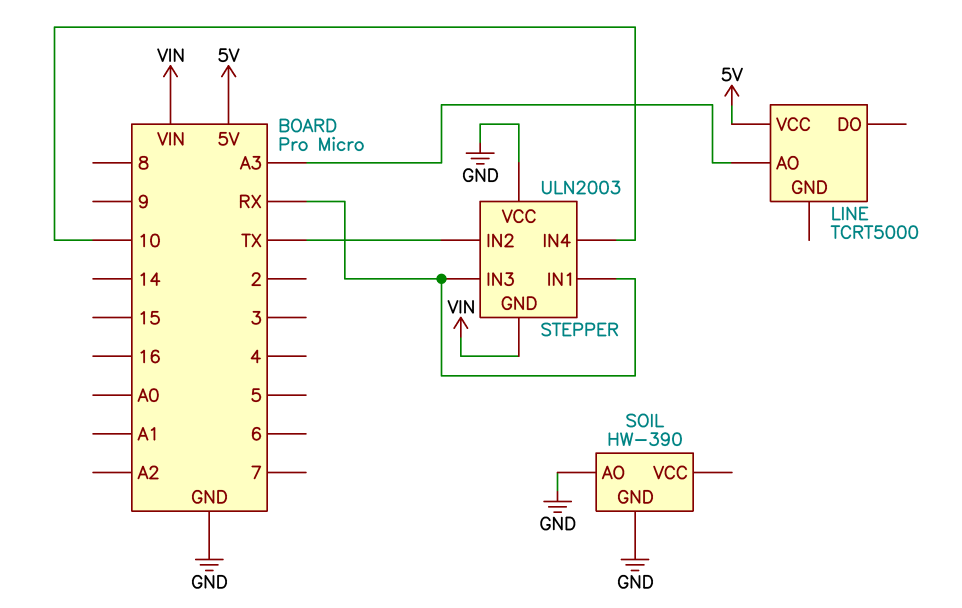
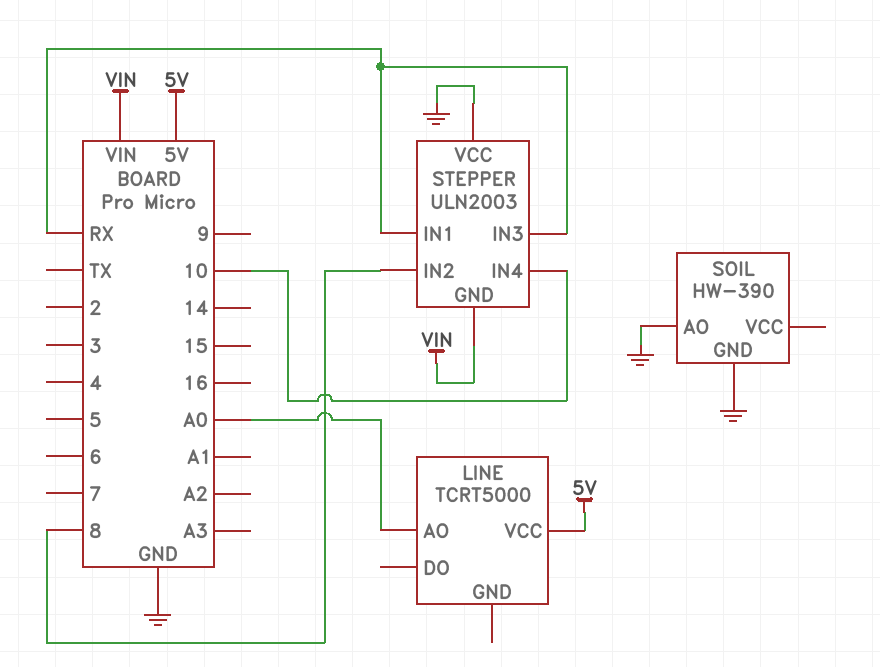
LINE pin AO: A3 -> A0
STEPPER pin IN2: TX -> 8

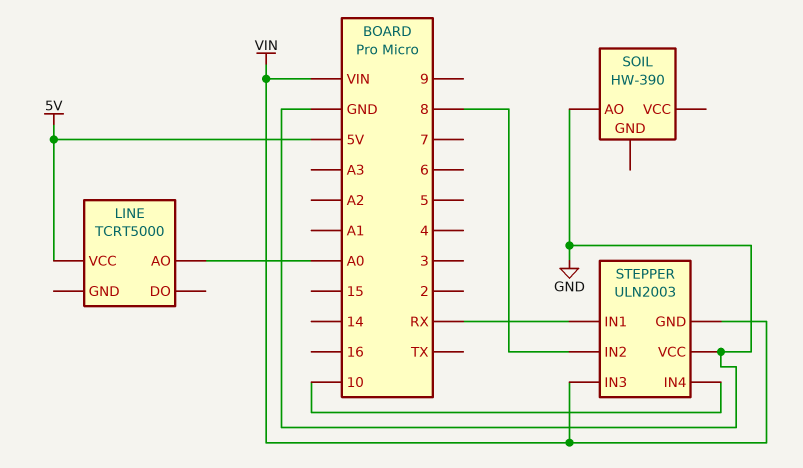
SOIL pin GND: GND -> none
STEPPER pin IN3: RX -> VIN

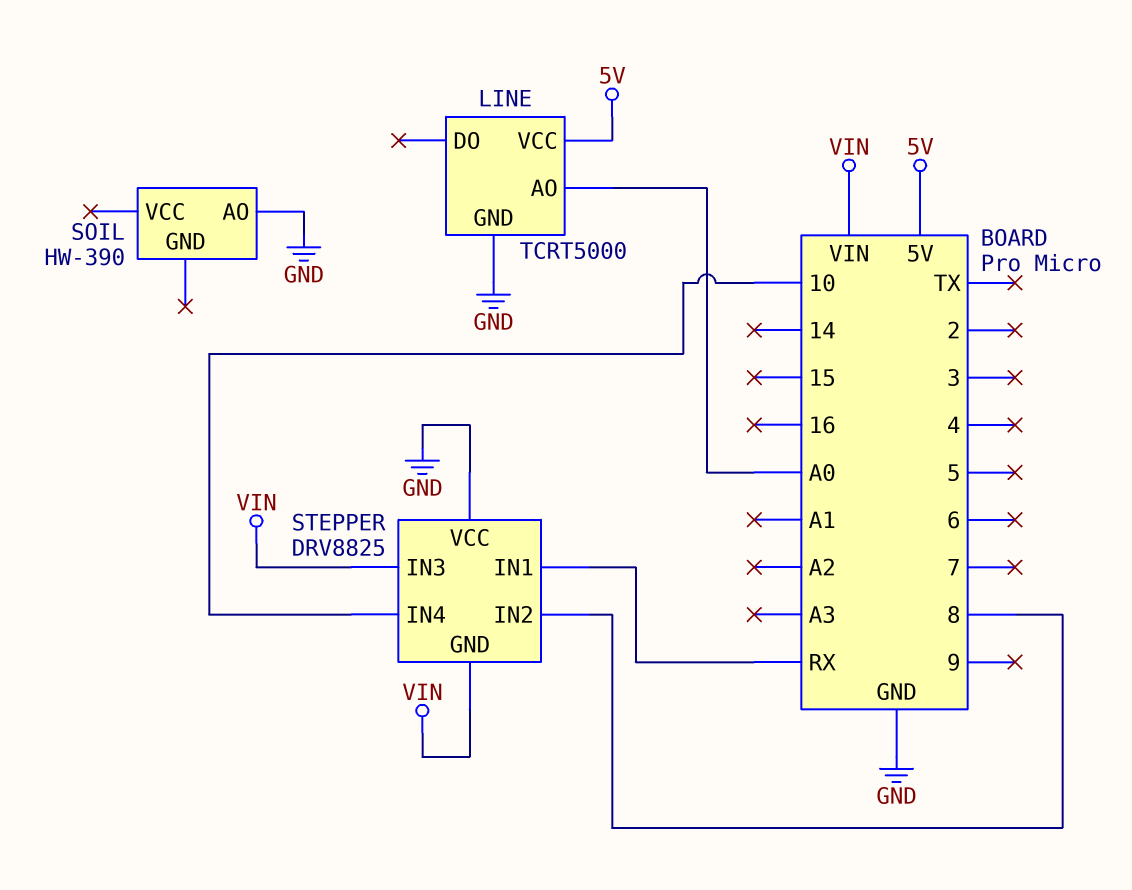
LINE pin GND: none -> GND
STEPPER: ULN2003 -> DRV8825

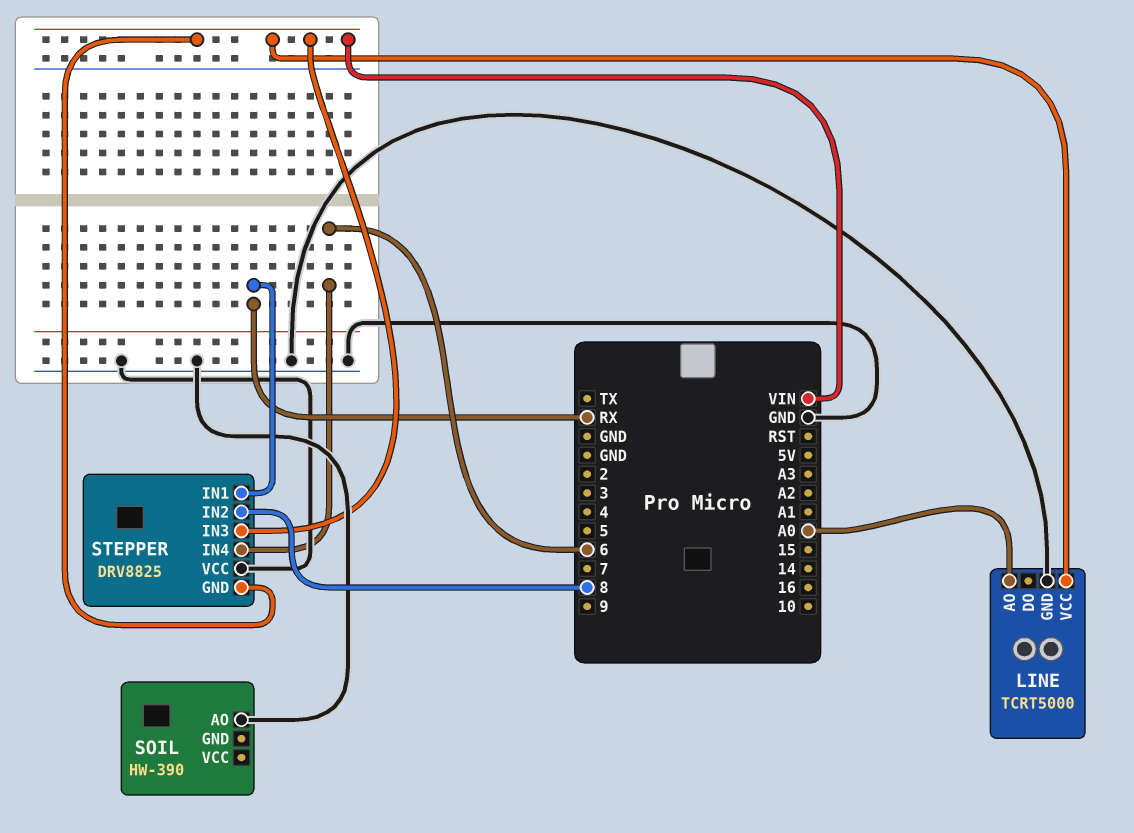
LINE pin VCC: 5V -> VIN
STEPPER pin IN4: 10 -> 6

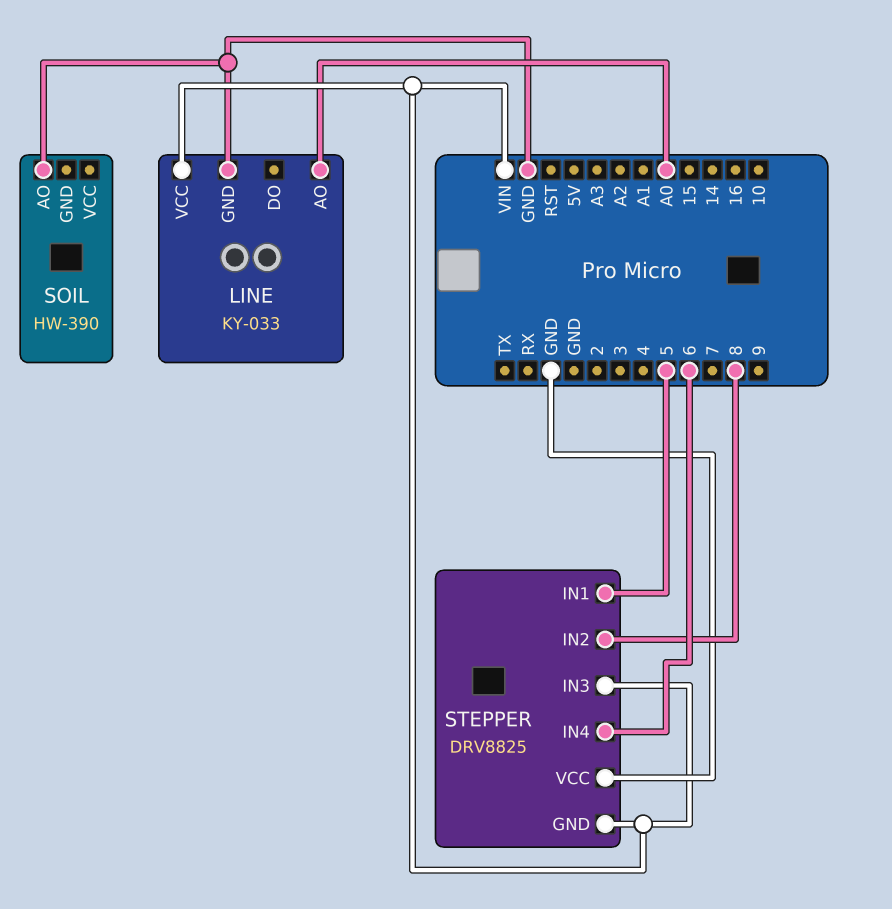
LINE: TCRT5000 -> KY-033
STEPPER pin IN1: RX -> 5

